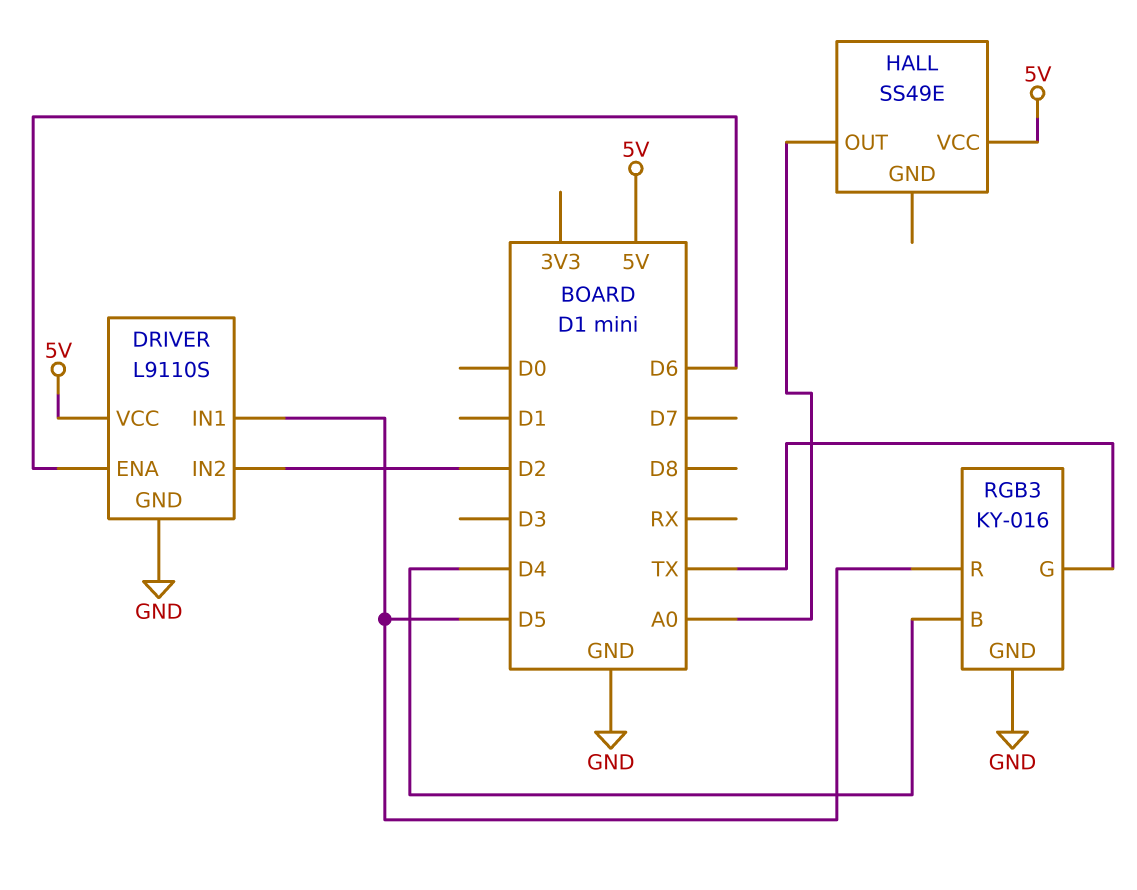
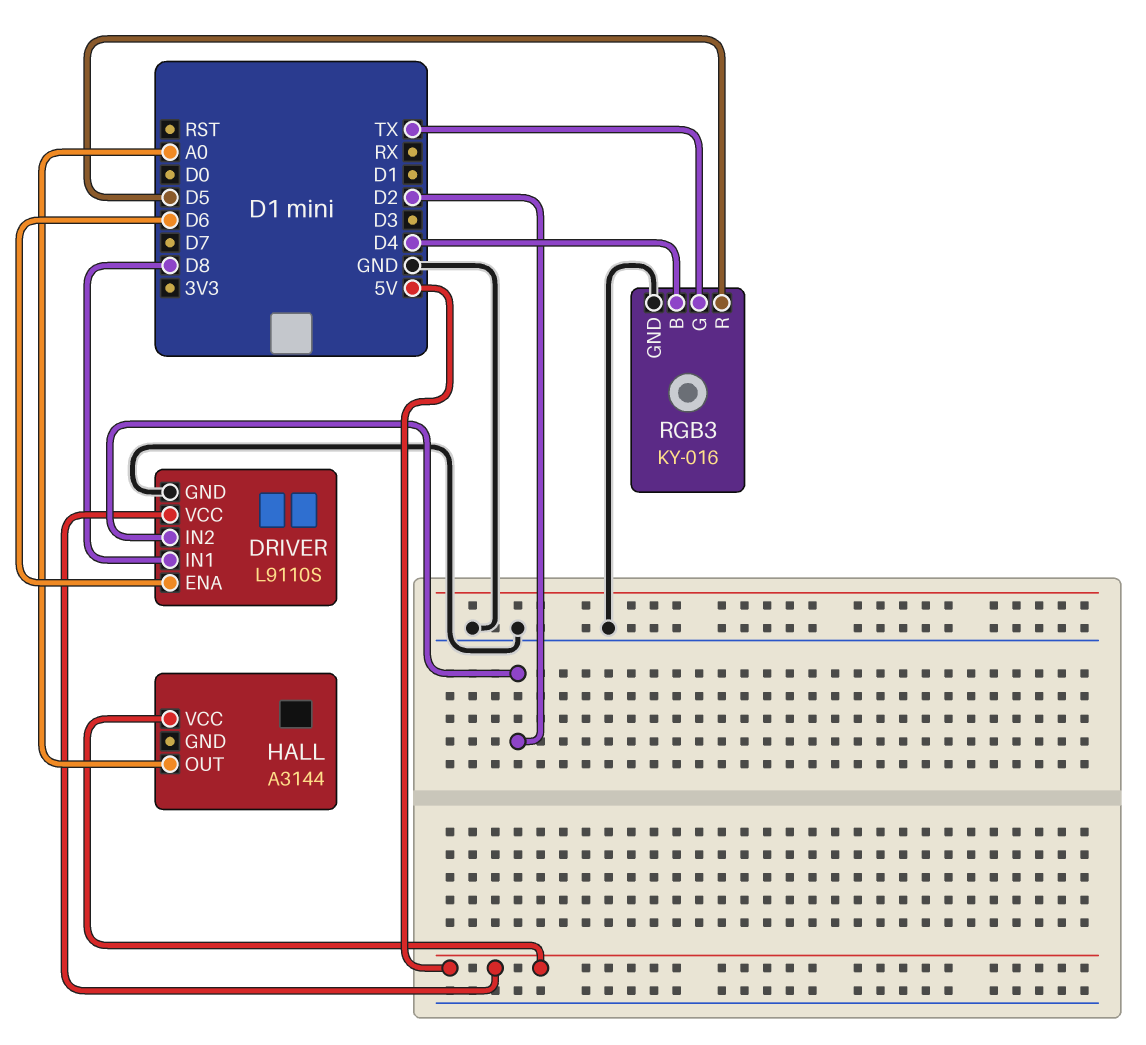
DRIVER pin IN1: D5 -> D8
HALL: SS49E -> A3144

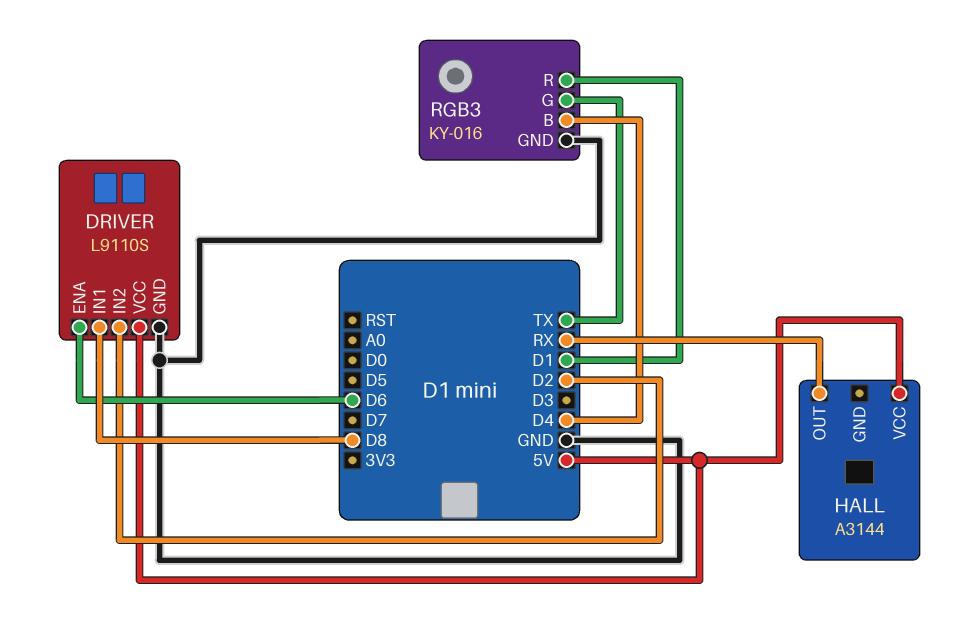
HALL pin OUT: A0 -> RX
RGB3 pin R: D5 -> D1

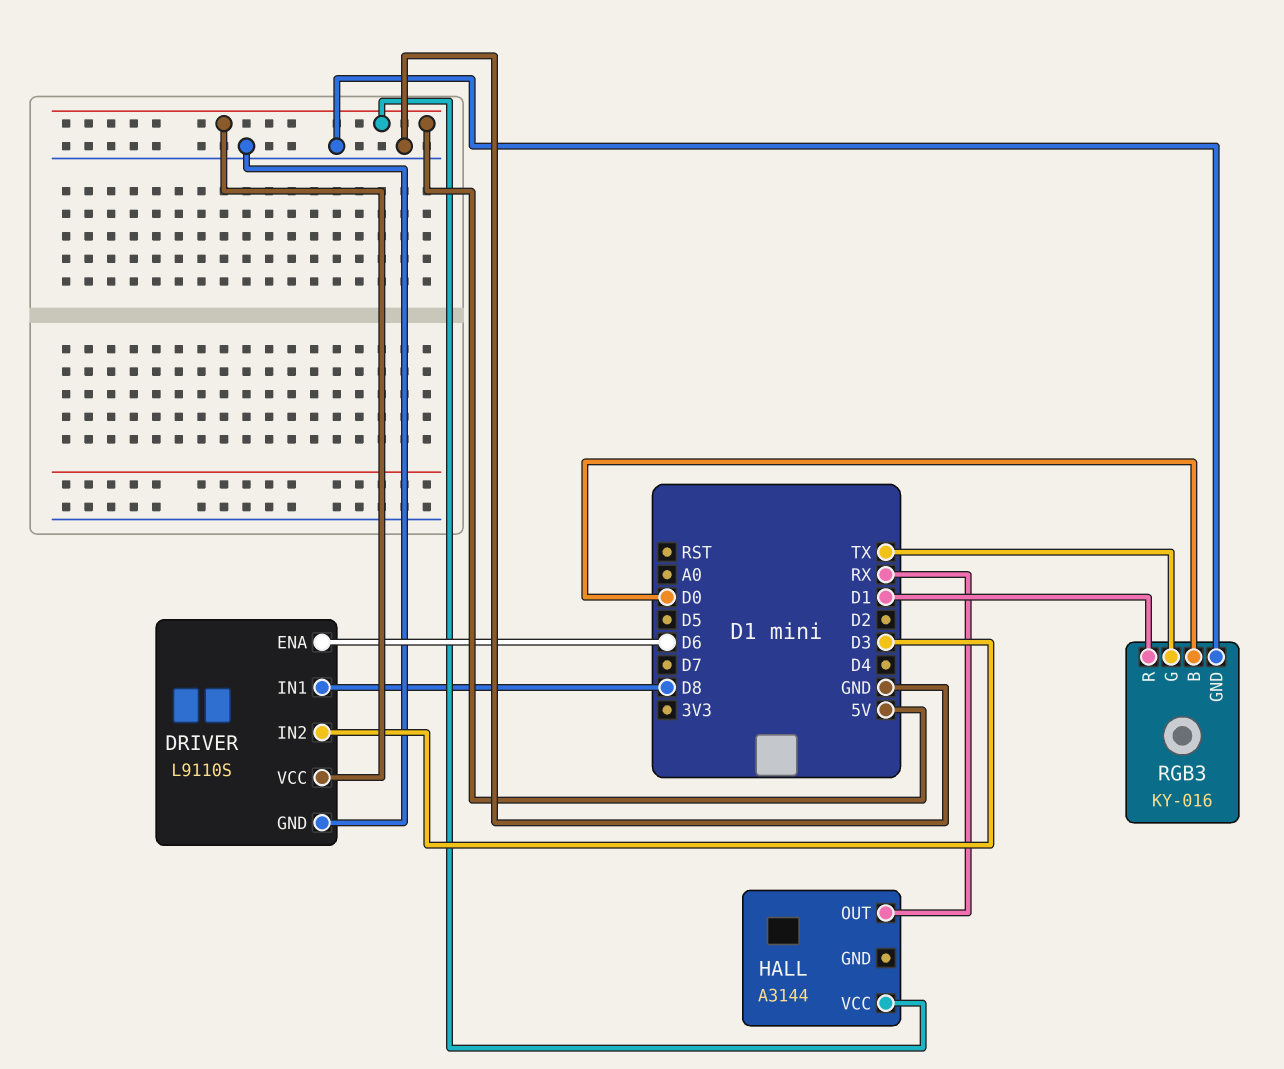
DRIVER pin IN2: D2 -> D3
RGB3 pin B: D4 -> D0

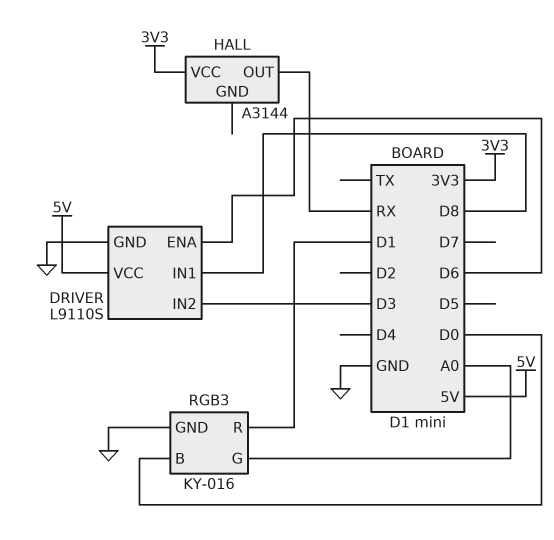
HALL pin VCC: 5V -> 3V3
RGB3 pin G: TX -> A0

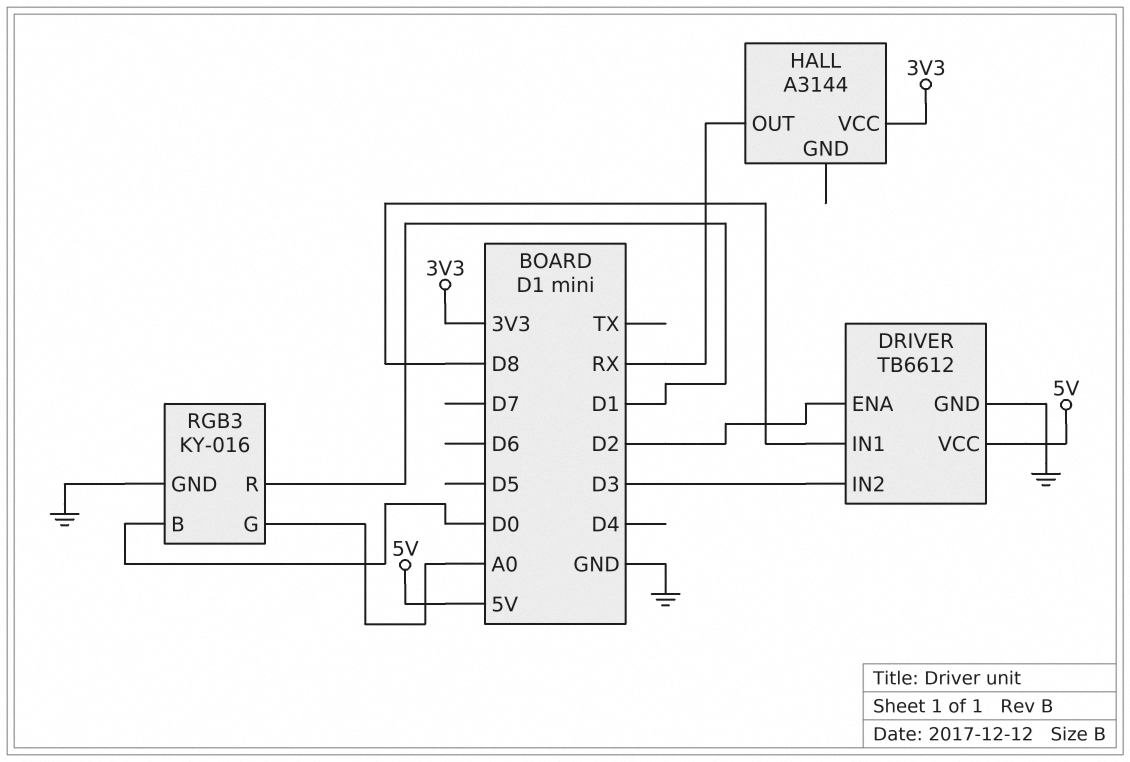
DRIVER: L9110S -> TB6612
DRIVER pin ENA: D6 -> D2

